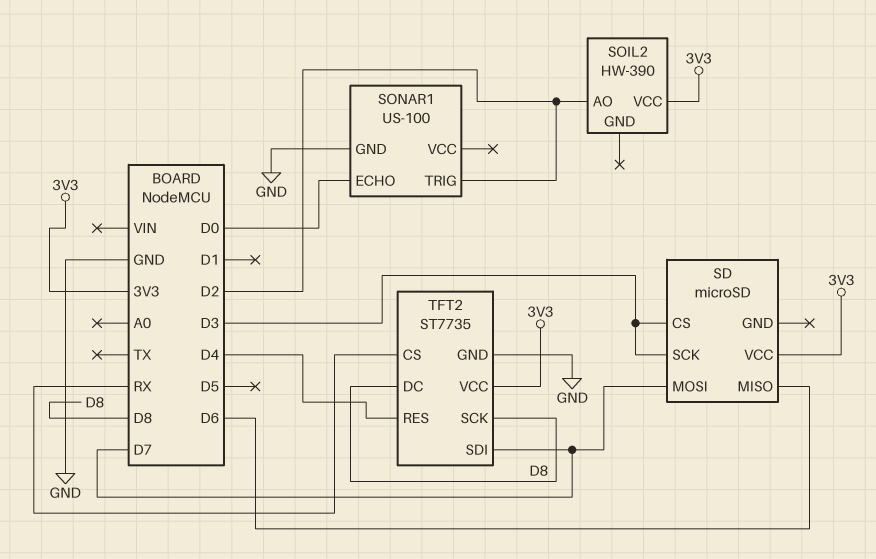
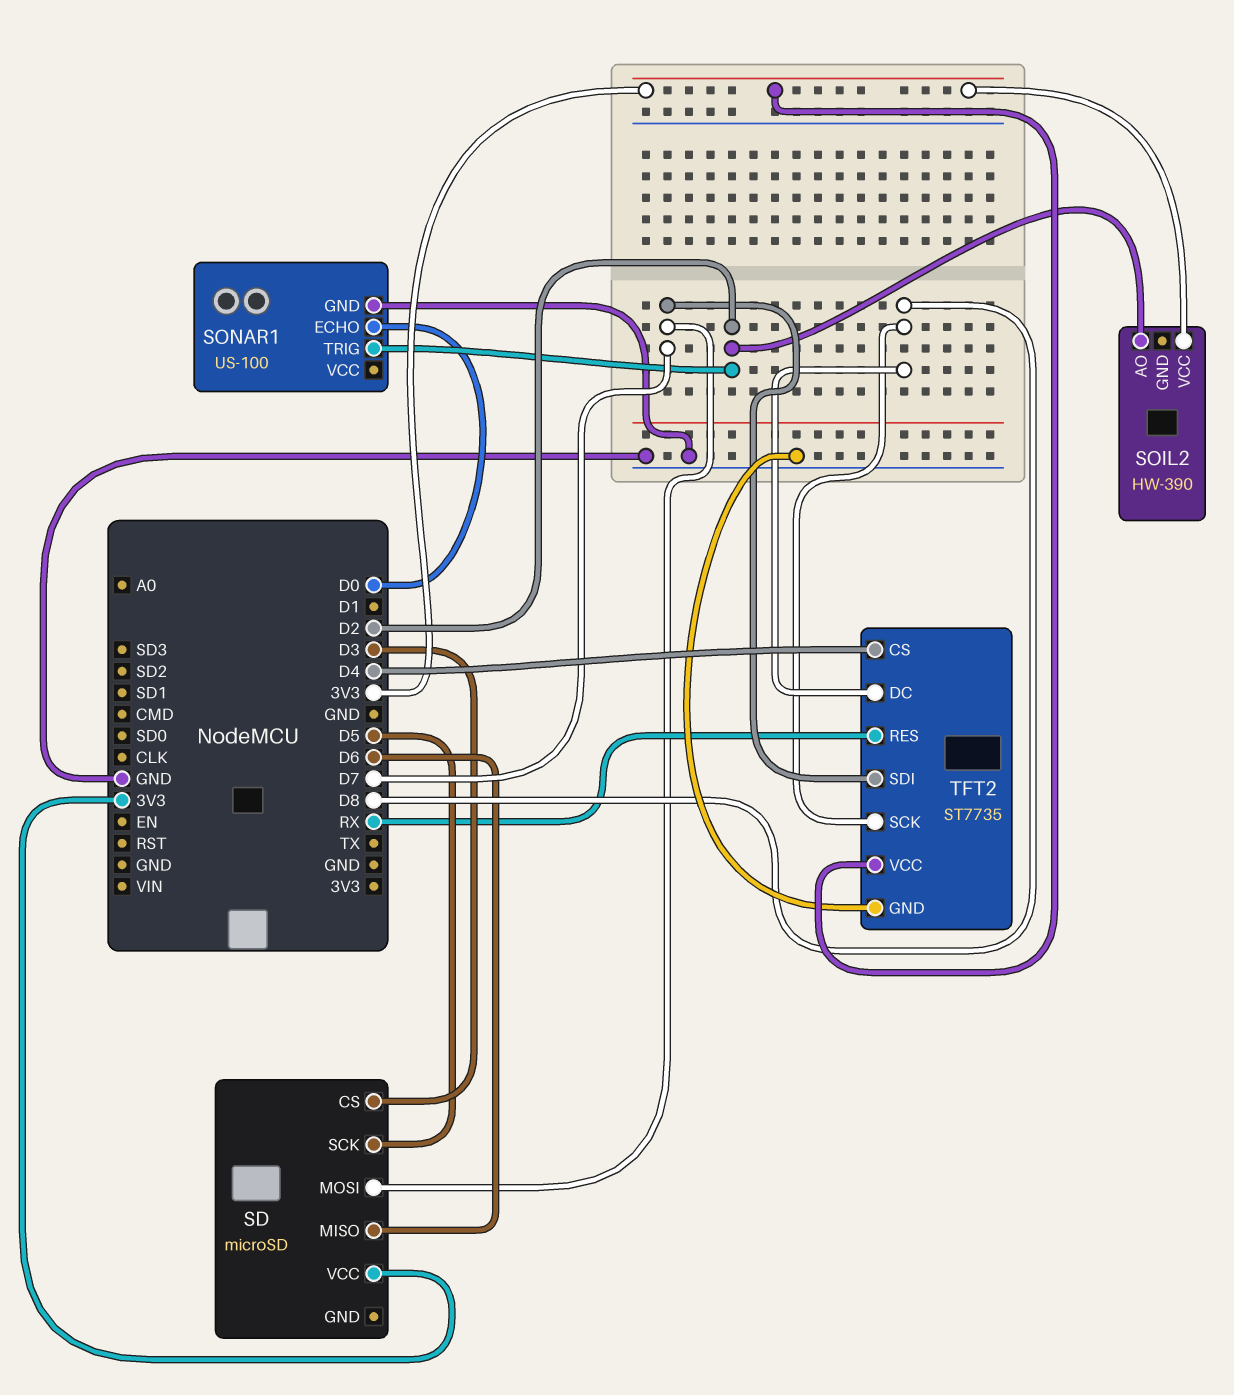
SD pin SCK: D3 -> D5
TFT2 pin CS: RX -> D4
TFT2 pin RES: D4 -> RX

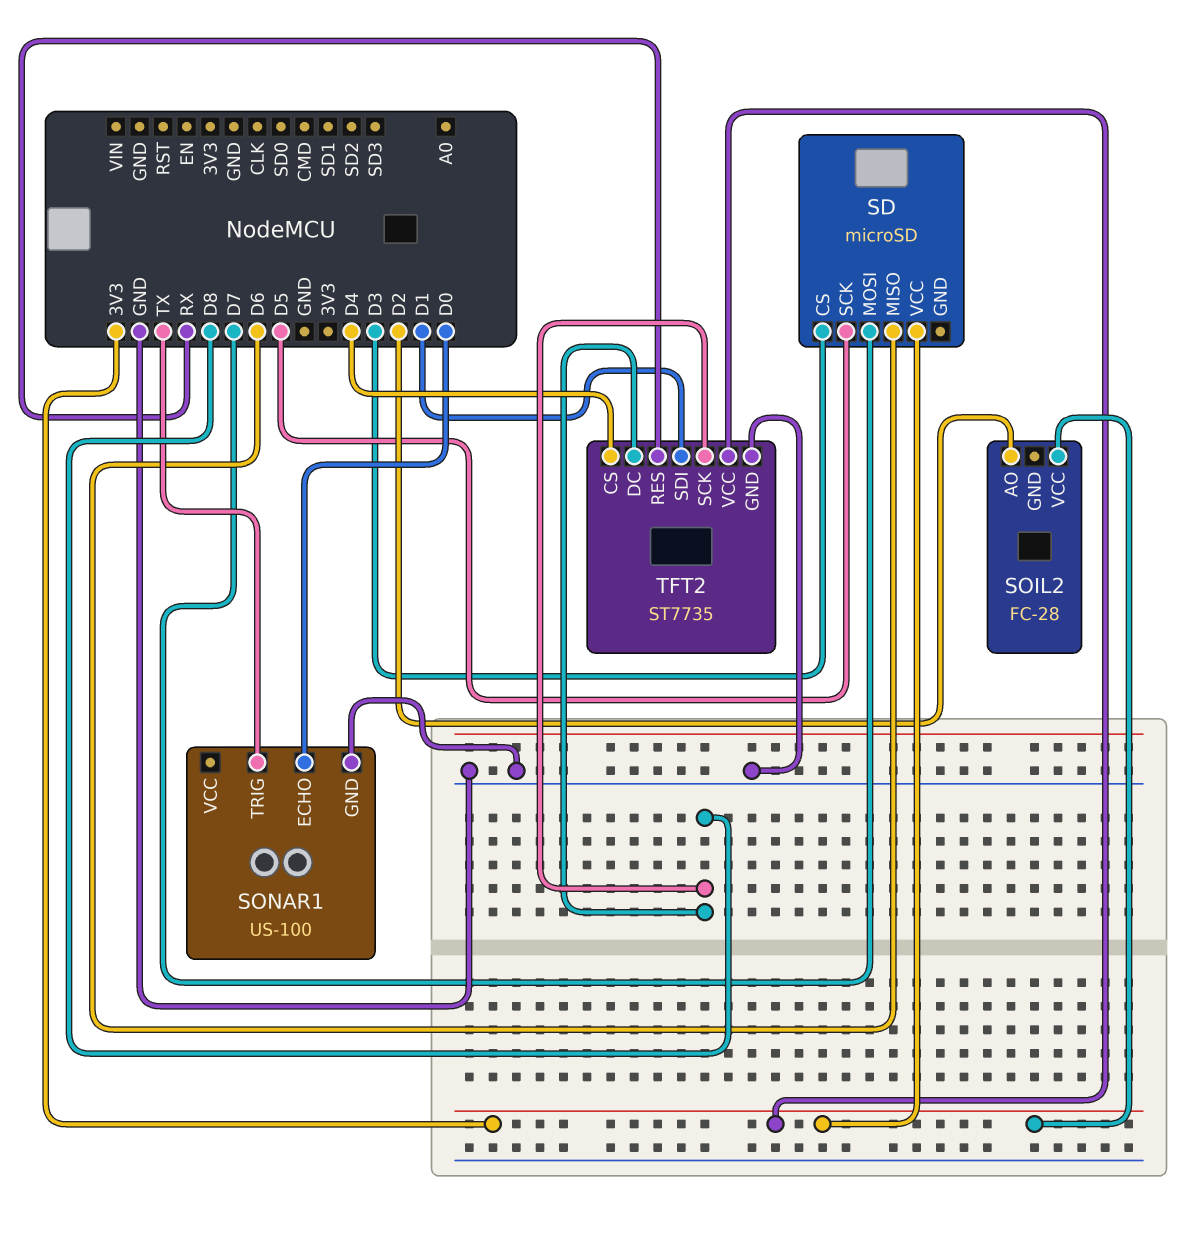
SOIL2: HW-390 -> FC-28
SONAR1 pin TRIG: D2 -> TX
TFT2 pin SDI: D7 -> D1

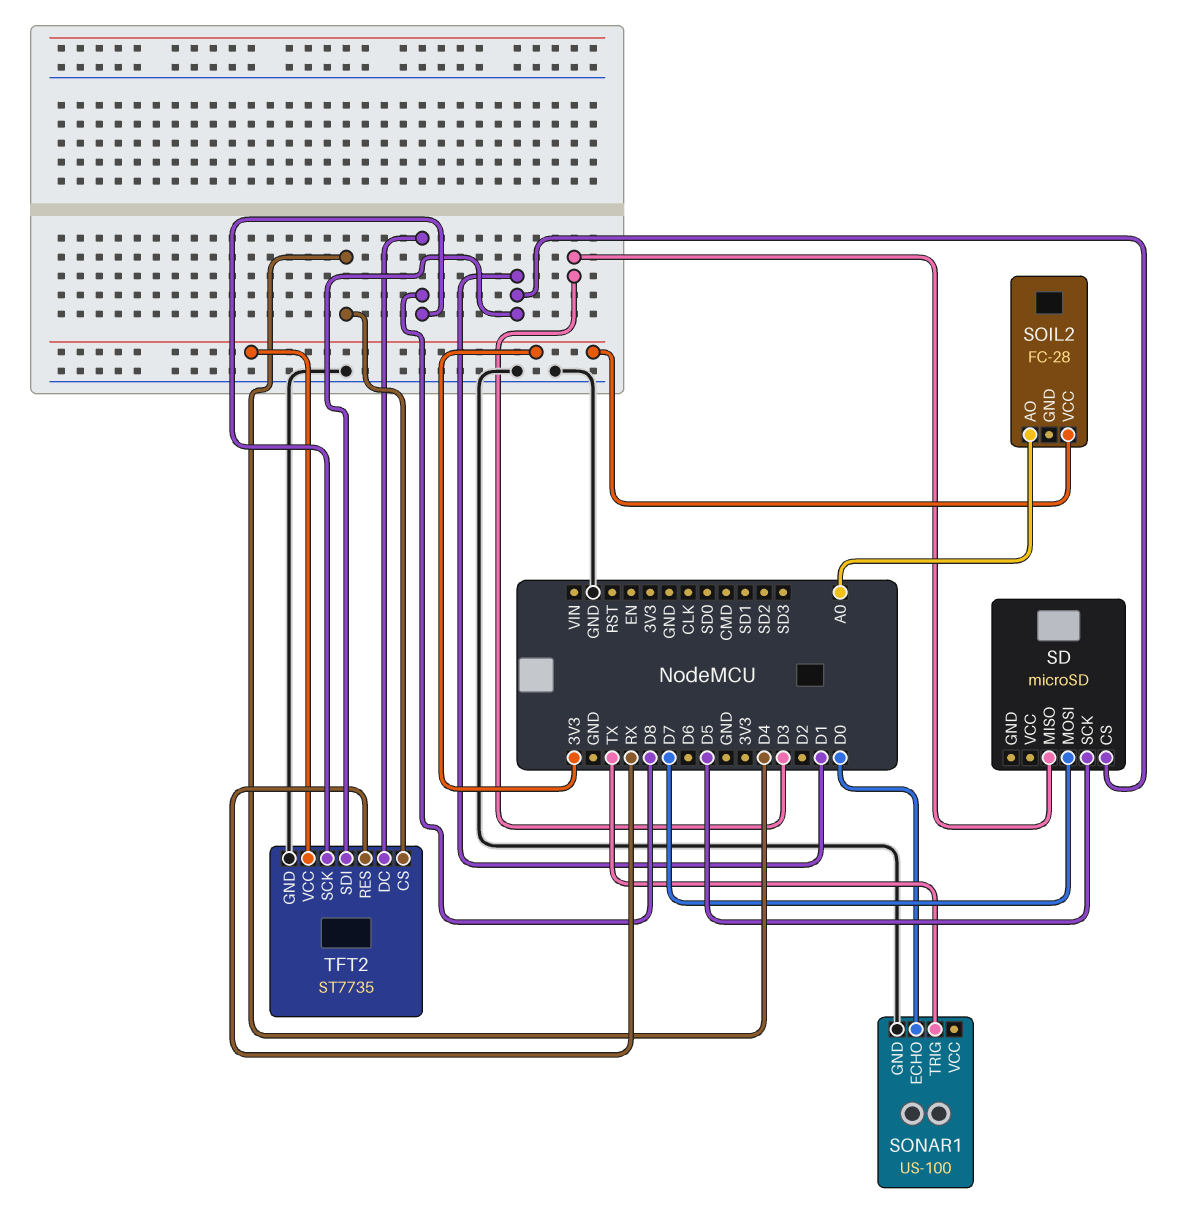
SD pin CS: D3 -> D1
SD pin MISO: D6 -> D3
SD pin VCC: 3V3 -> none
SOIL2 pin AO: D2 -> A0

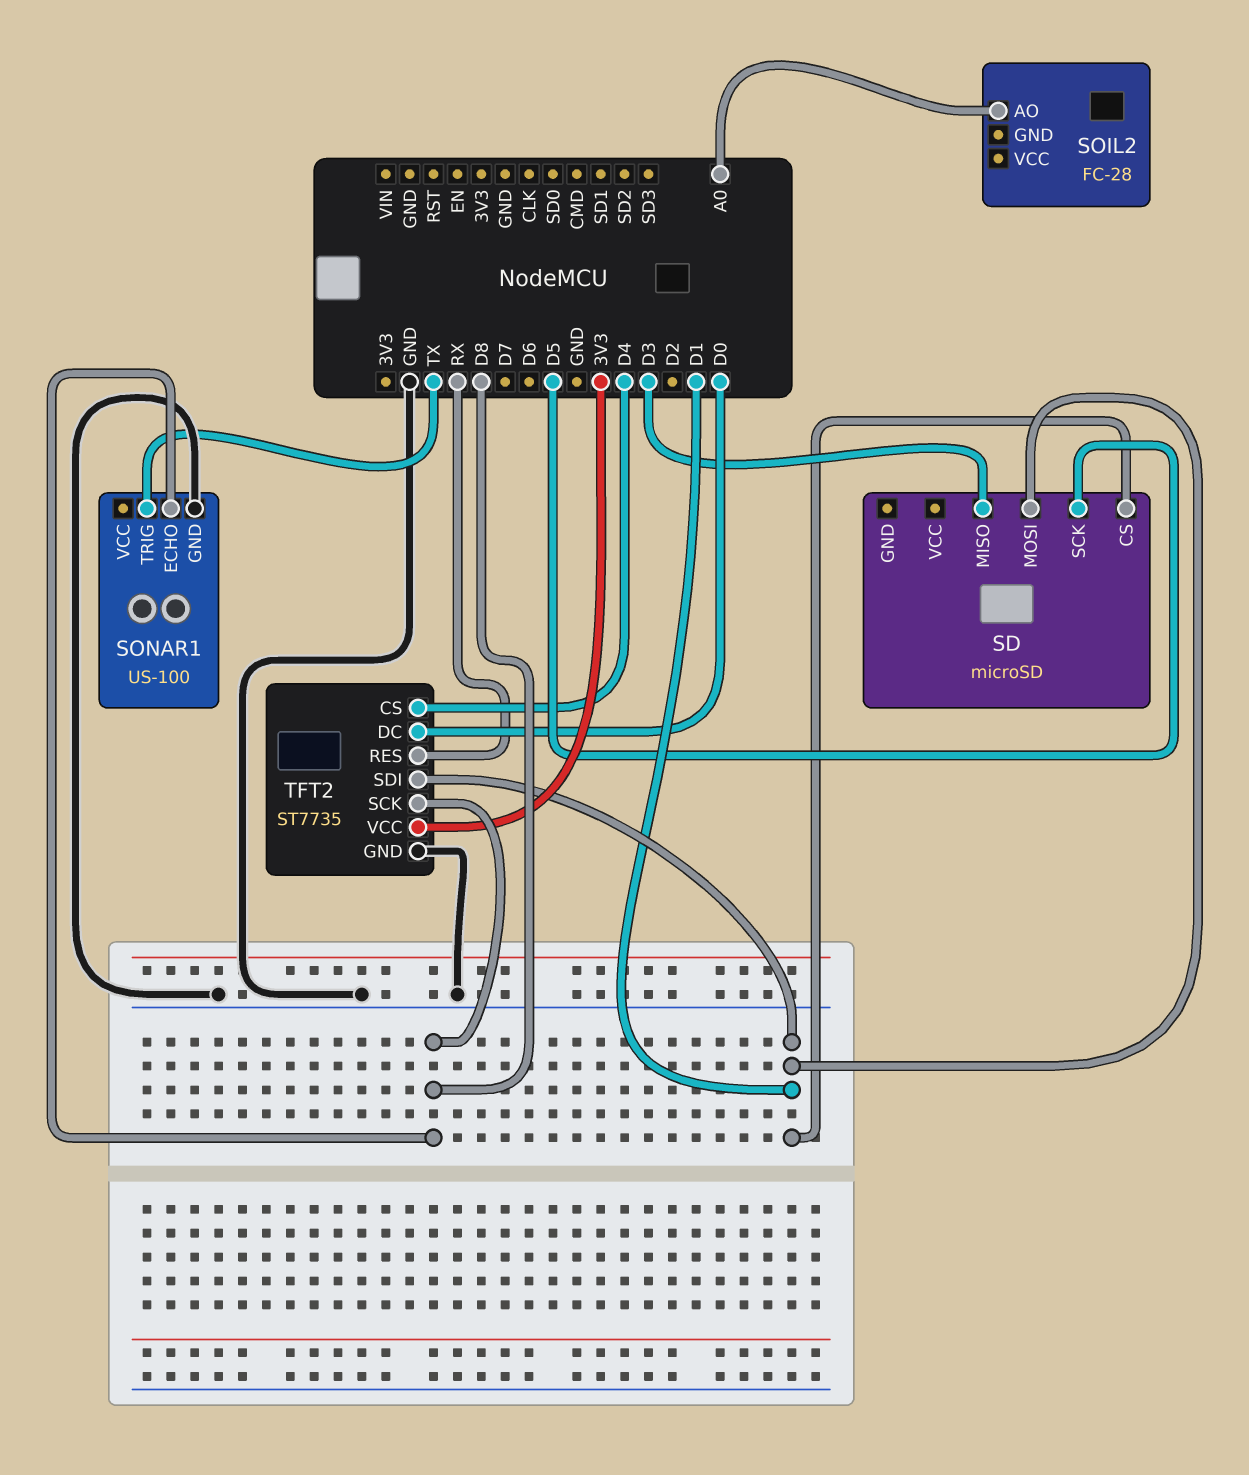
SD pin MOSI: D7 -> D1
SOIL2 pin VCC: 3V3 -> none
SONAR1 pin ECHO: D0 -> D8
TFT2 pin DC: D8 -> D0

